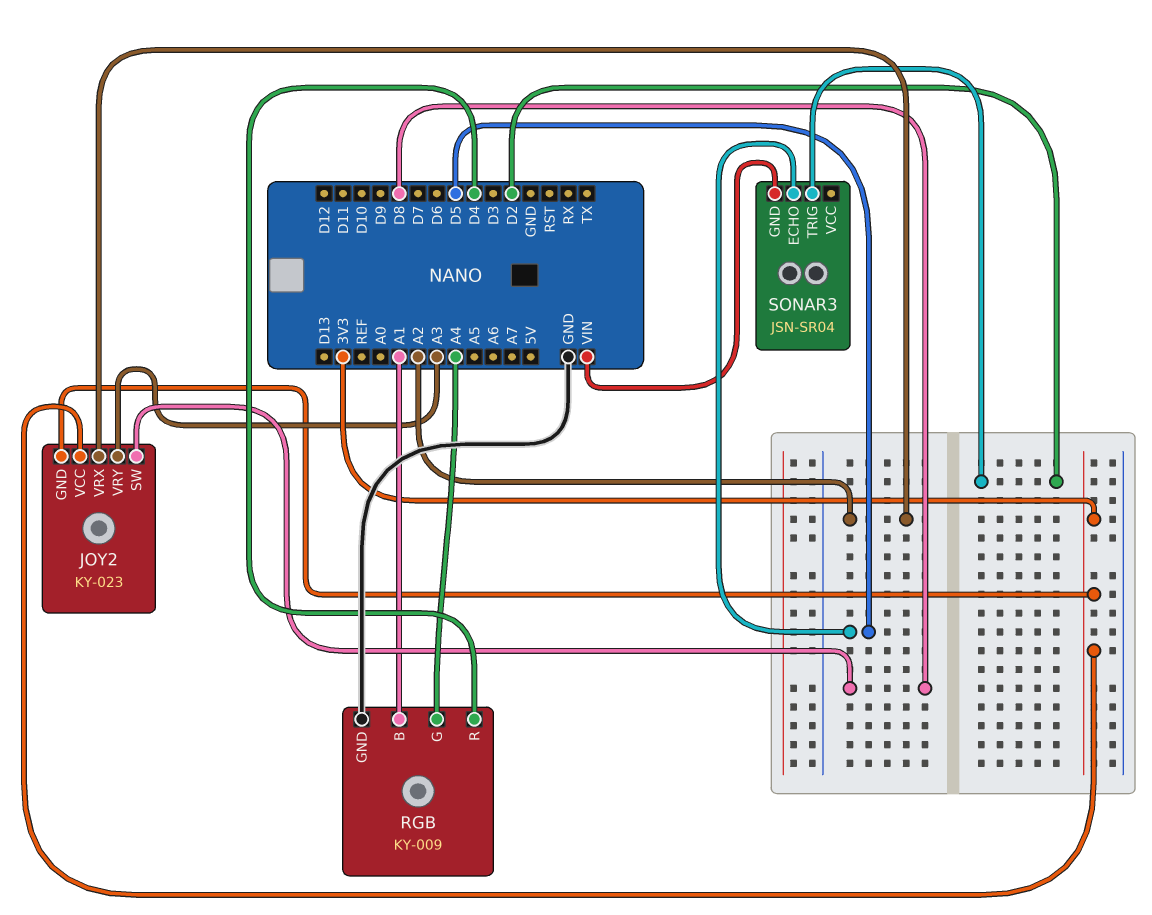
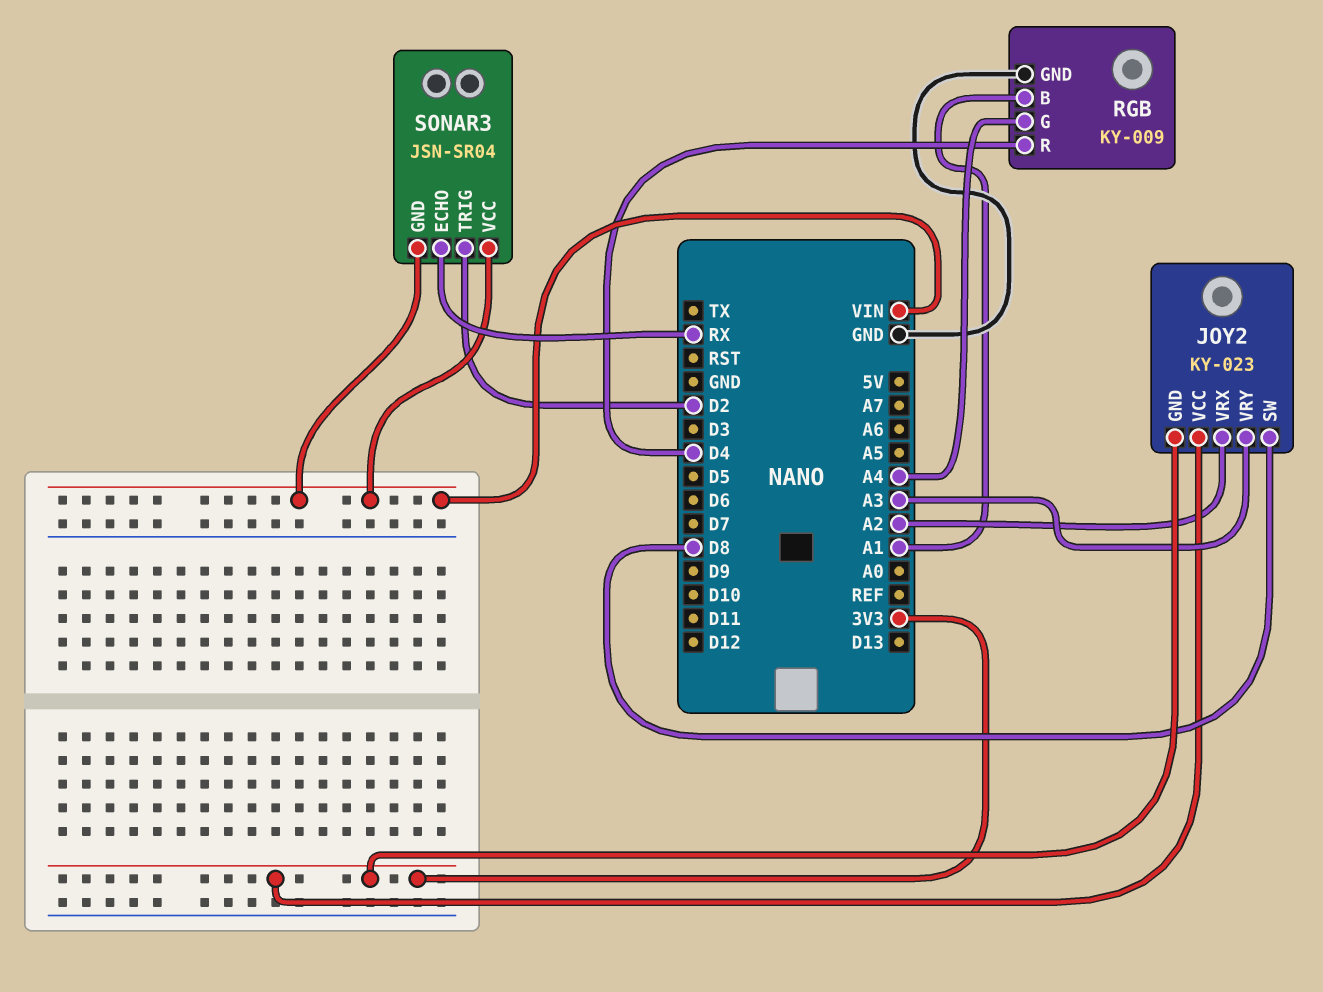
SONAR3 pin ECHO: D5 -> RX
SONAR3 pin VCC: none -> VIN

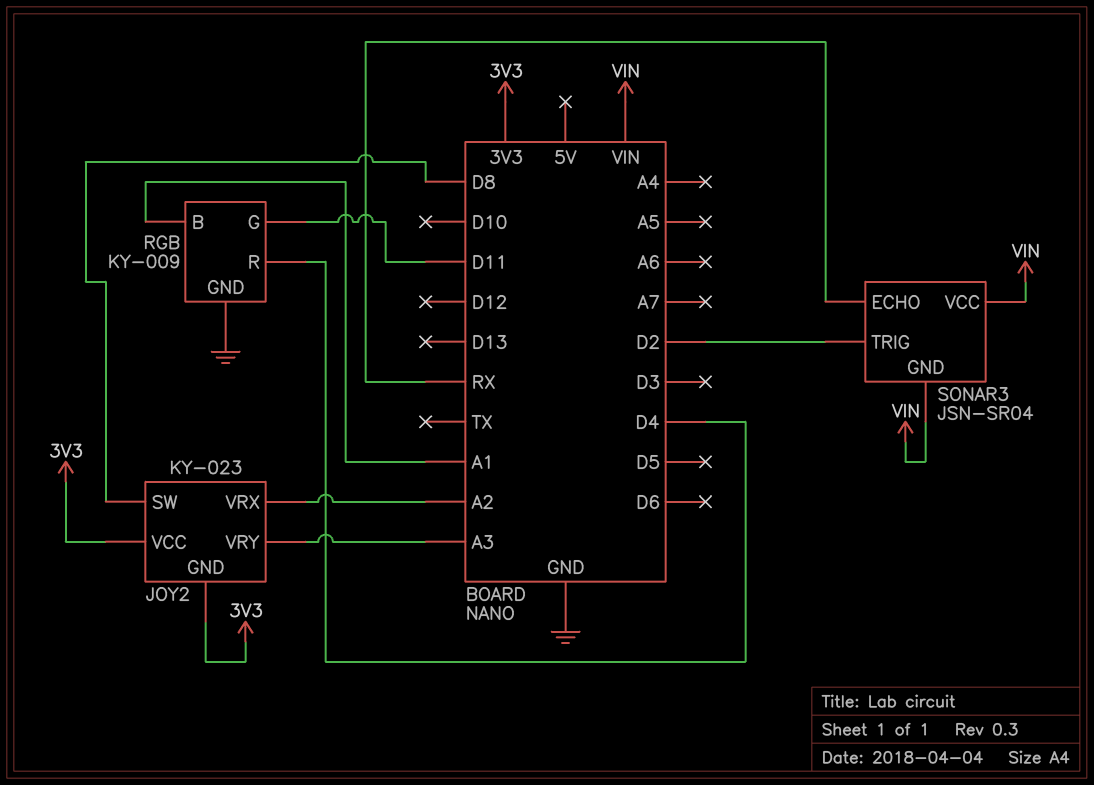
RGB pin G: A4 -> D11

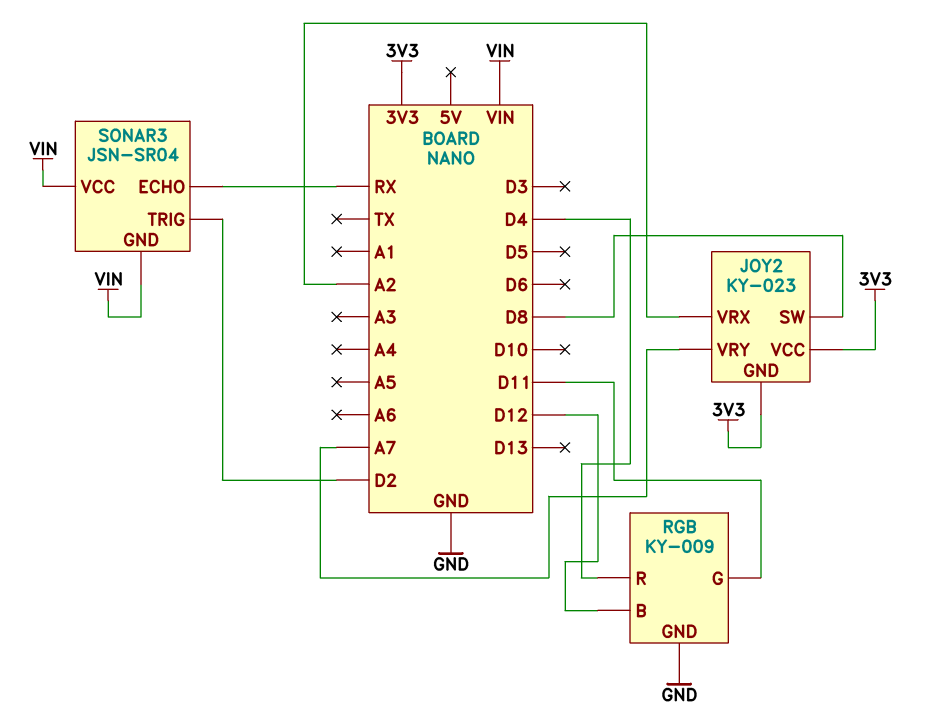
JOY2 pin VRY: A3 -> A7
RGB pin B: A1 -> D12

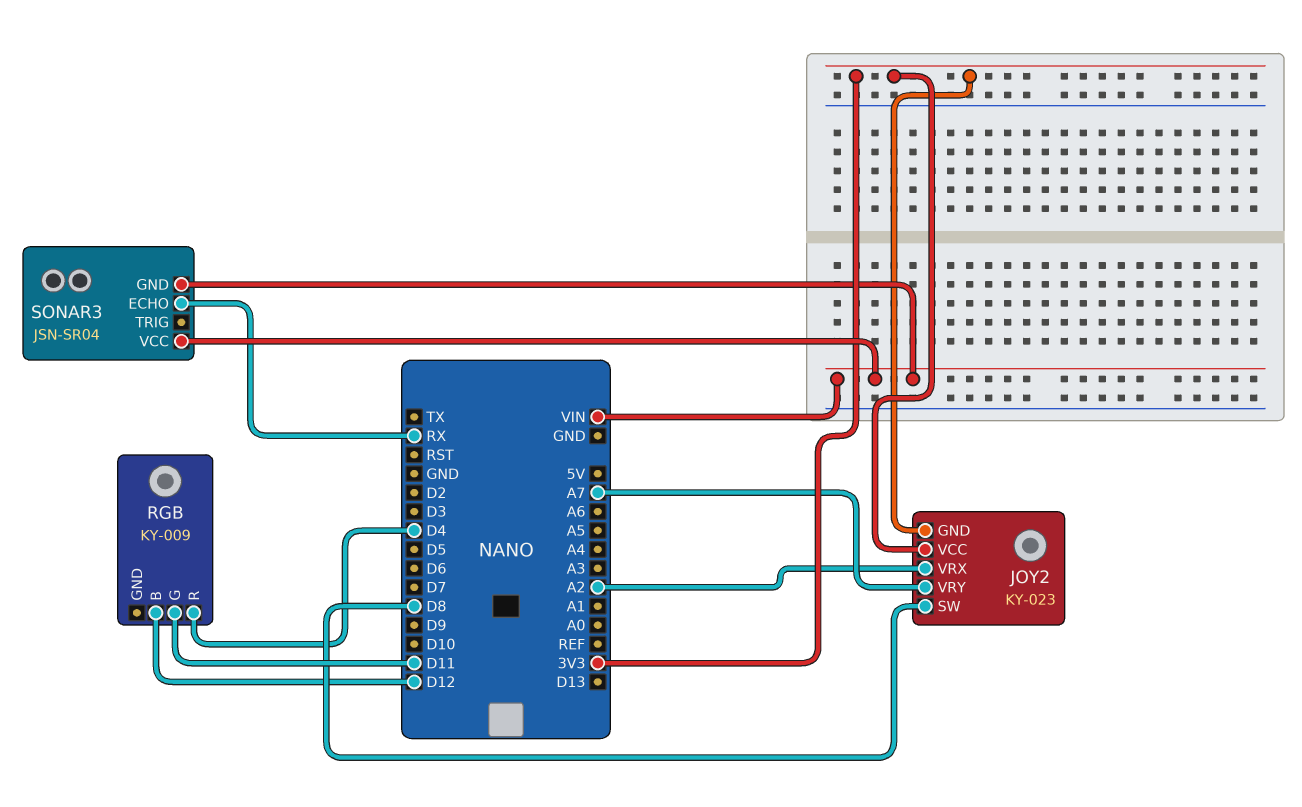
RGB pin GND: GND -> none
SONAR3 pin TRIG: D2 -> none

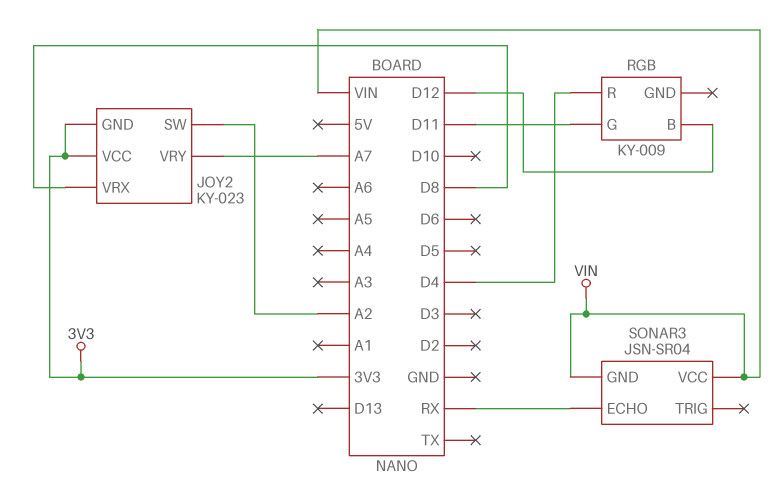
JOY2 pin SW: D8 -> A2
JOY2 pin VRX: A2 -> D8

